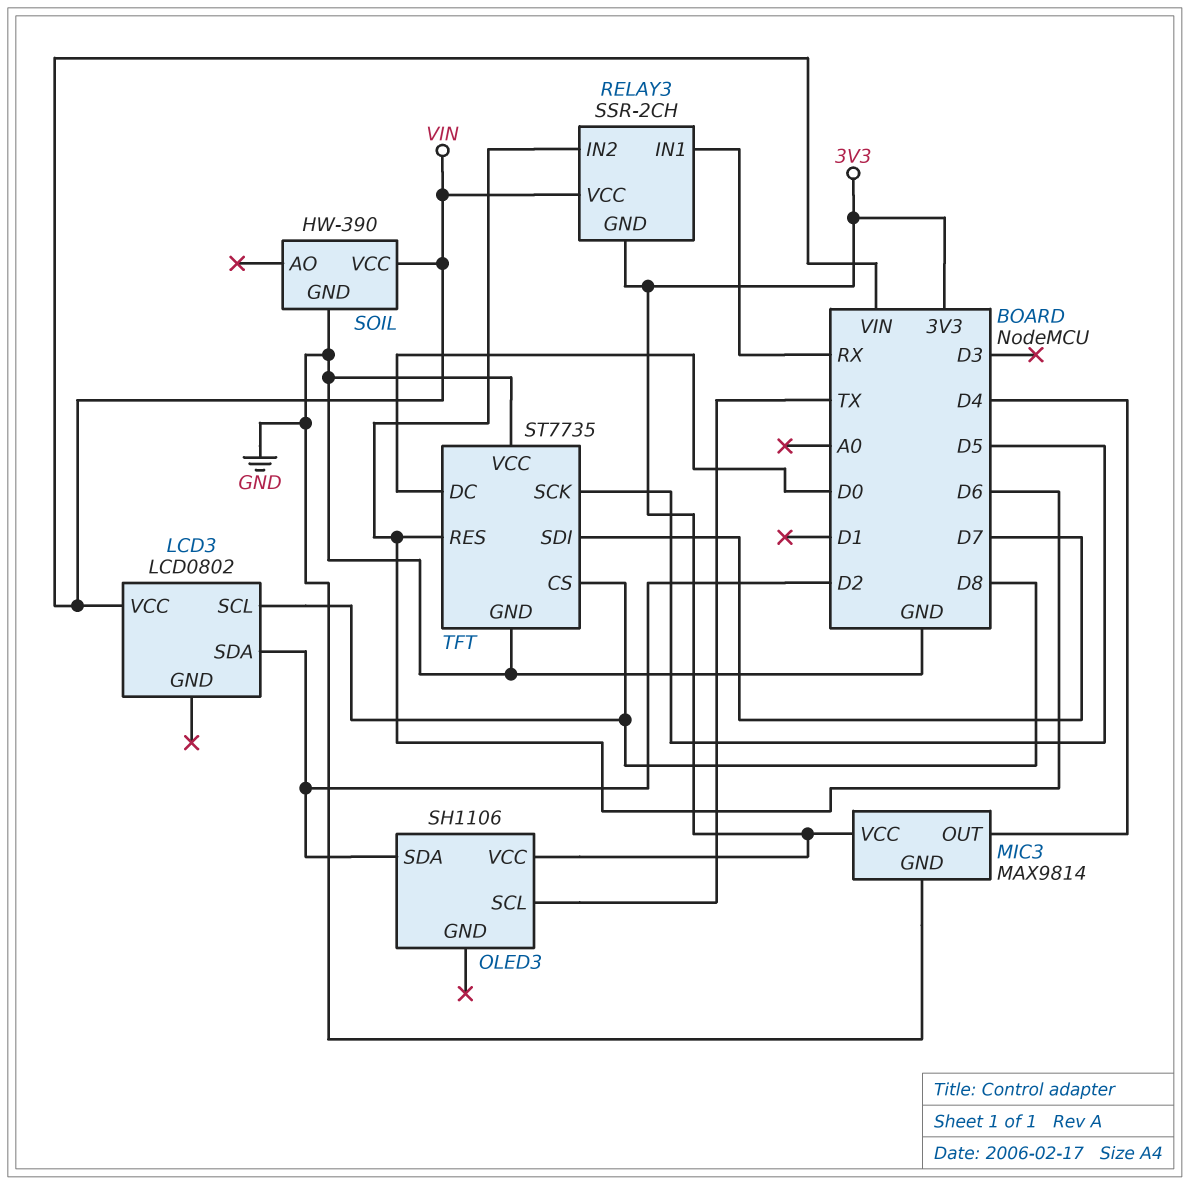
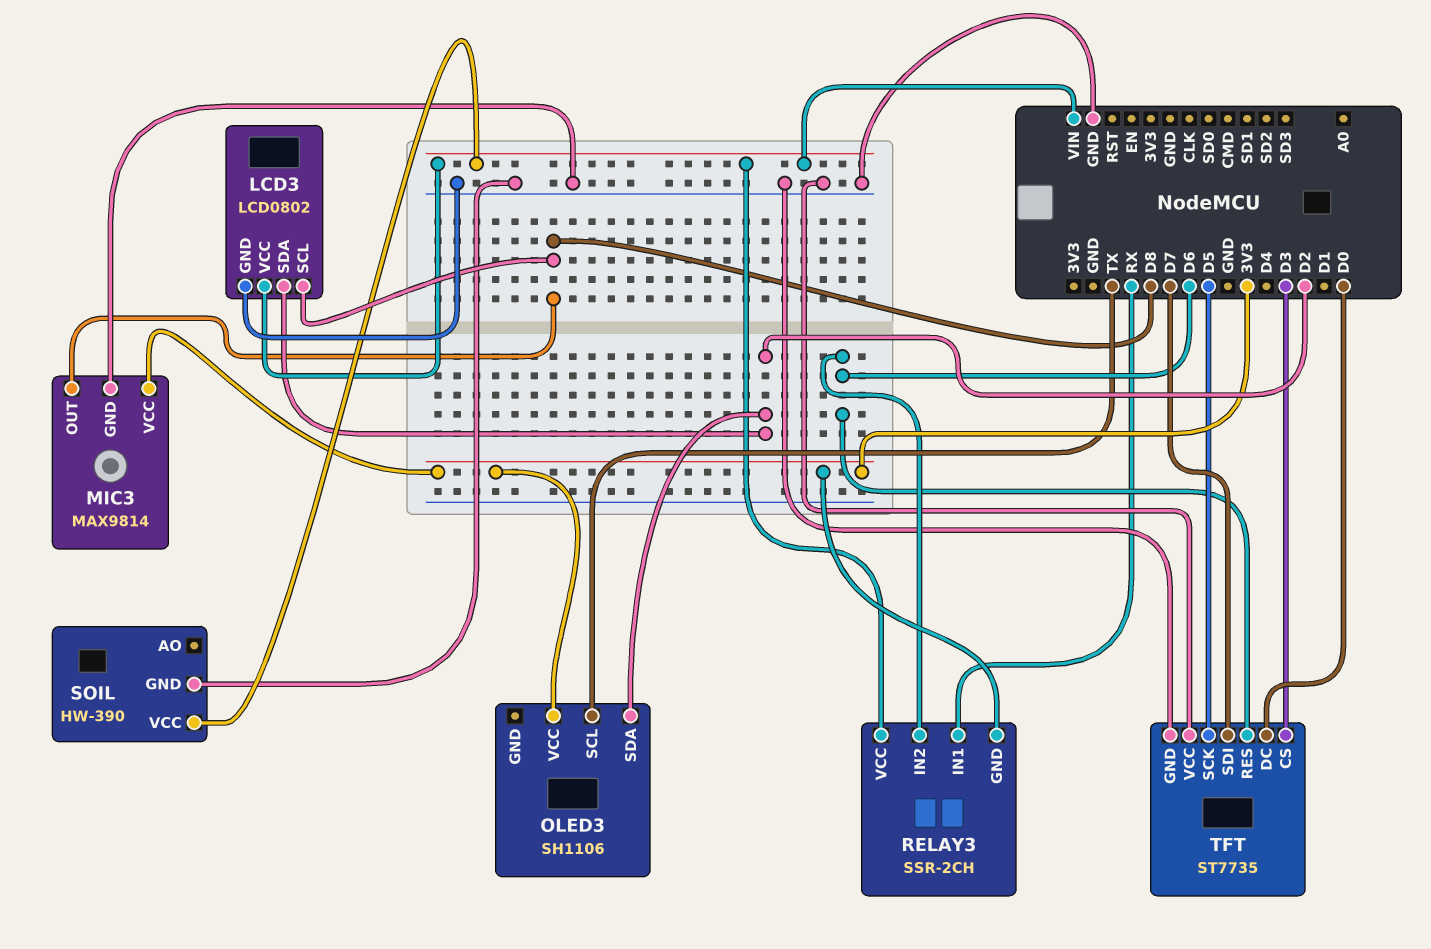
LCD3 pin GND: none -> GND
MIC3 pin OUT: D4 -> D8
TFT pin CS: D8 -> D3

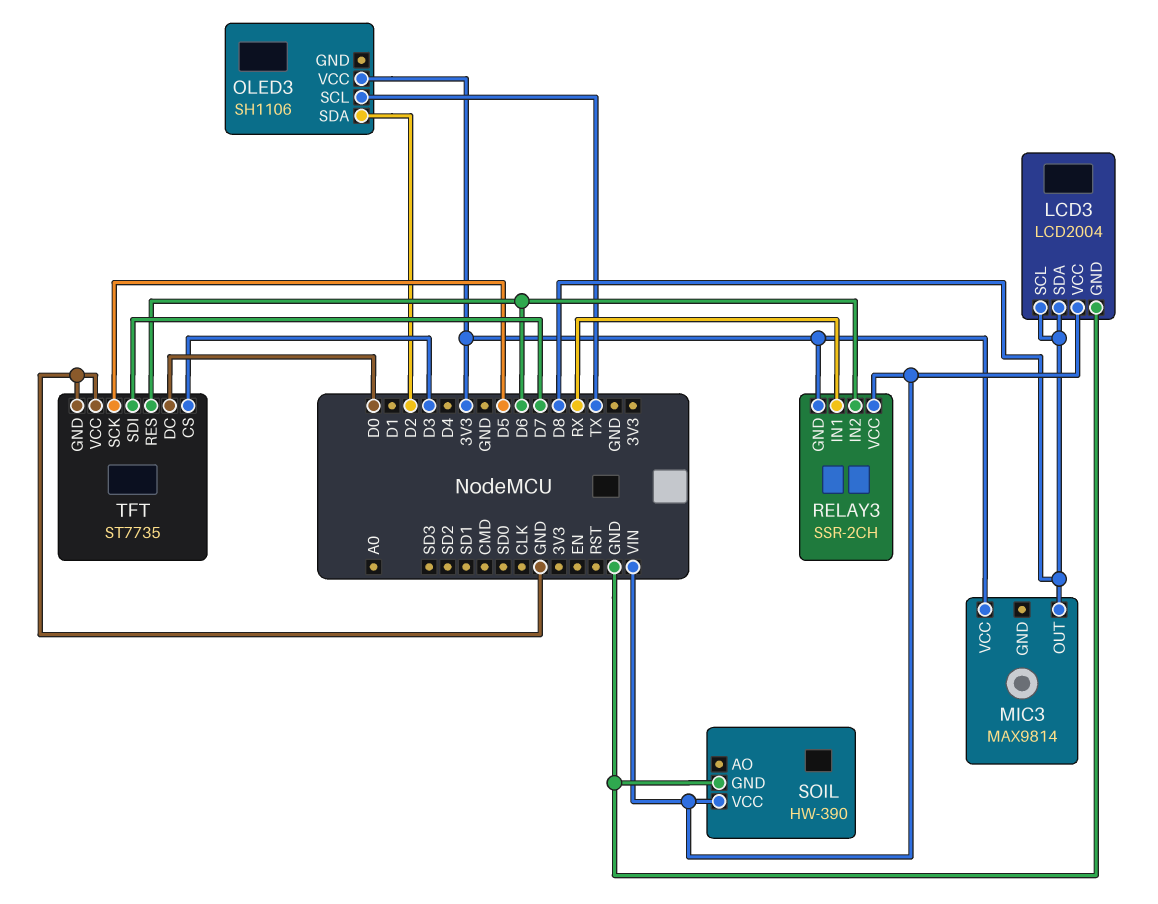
LCD3: LCD0802 -> LCD2004
LCD3 pin SDA: D2 -> D8
MIC3 pin GND: GND -> none

